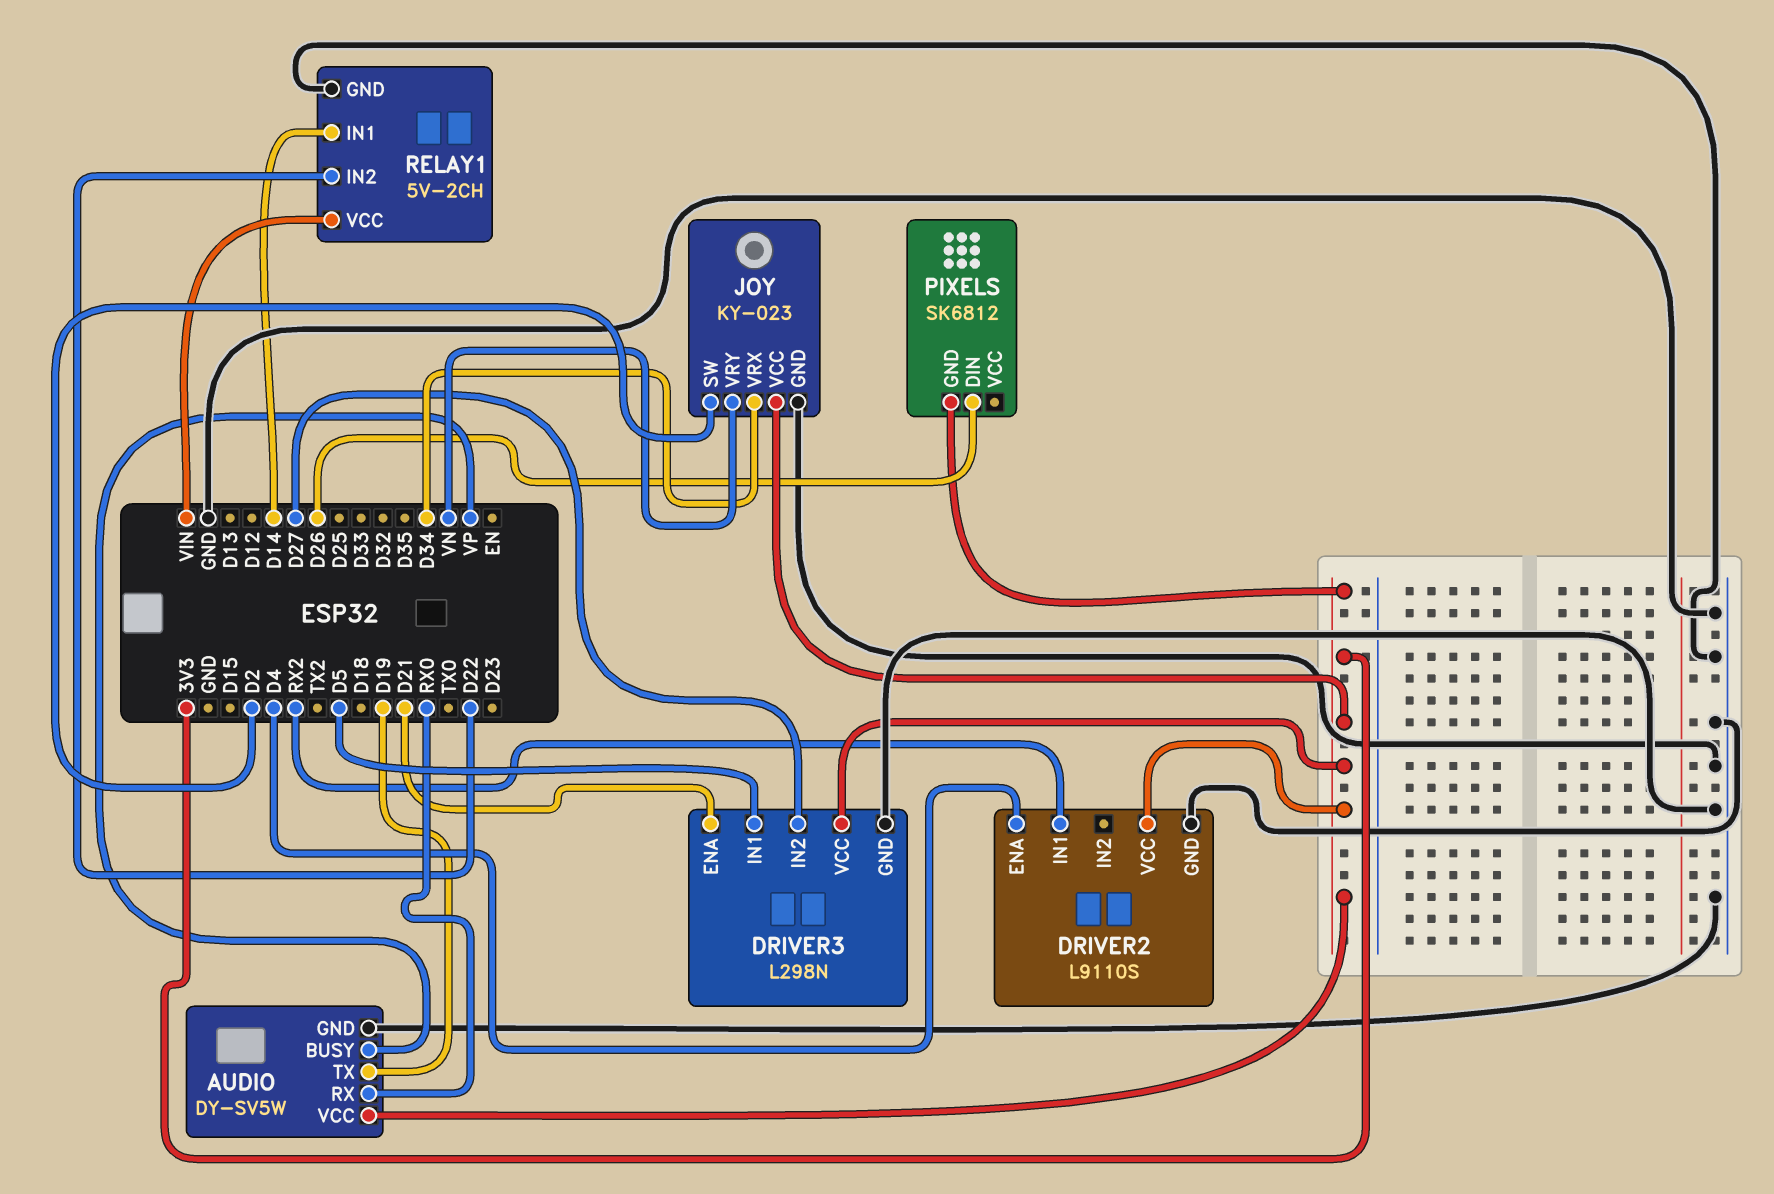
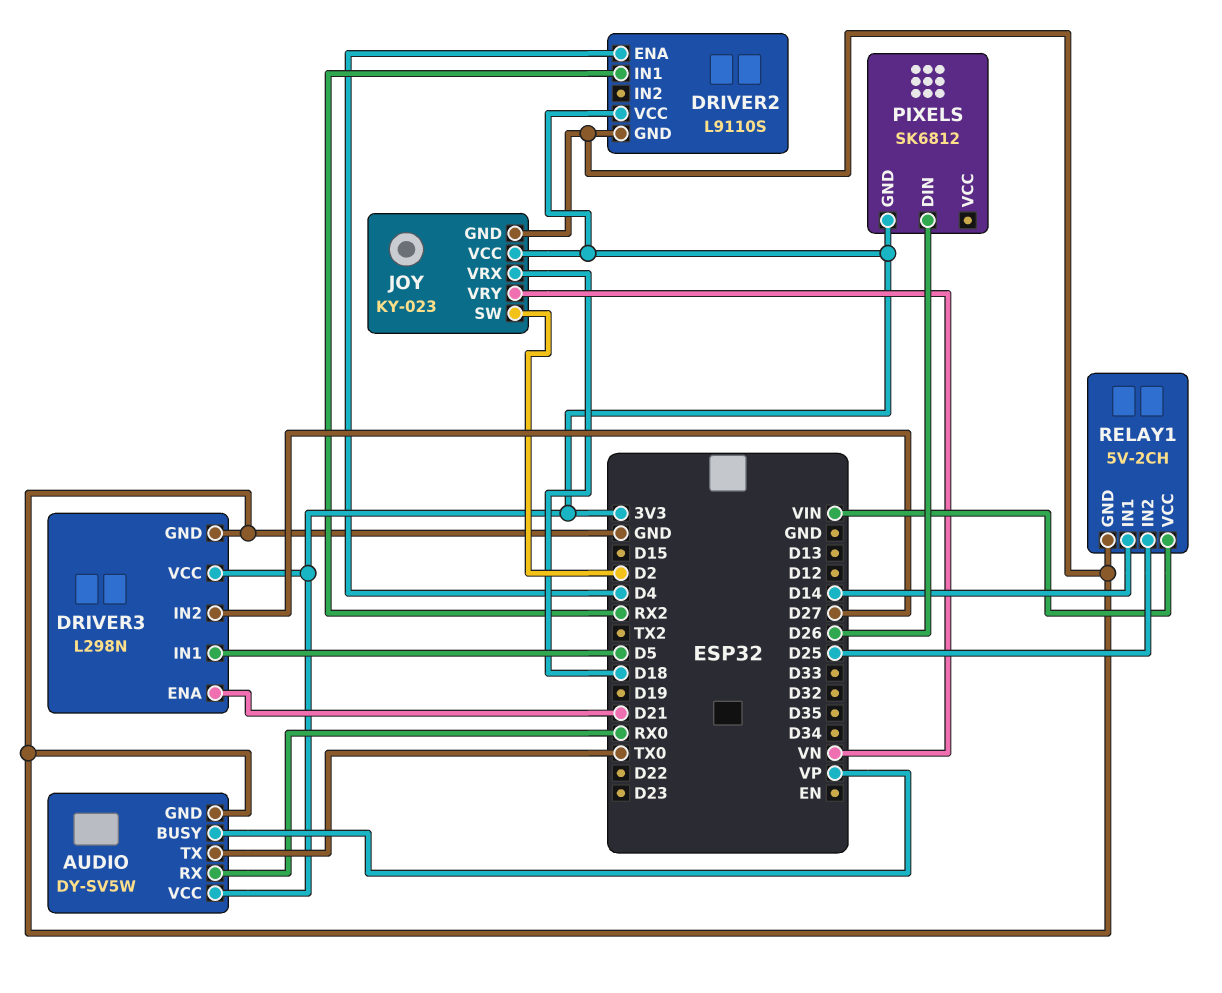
AUDIO pin TX: D19 -> TX0
JOY pin VRX: D34 -> D18
RELAY1 pin IN2: D22 -> D25

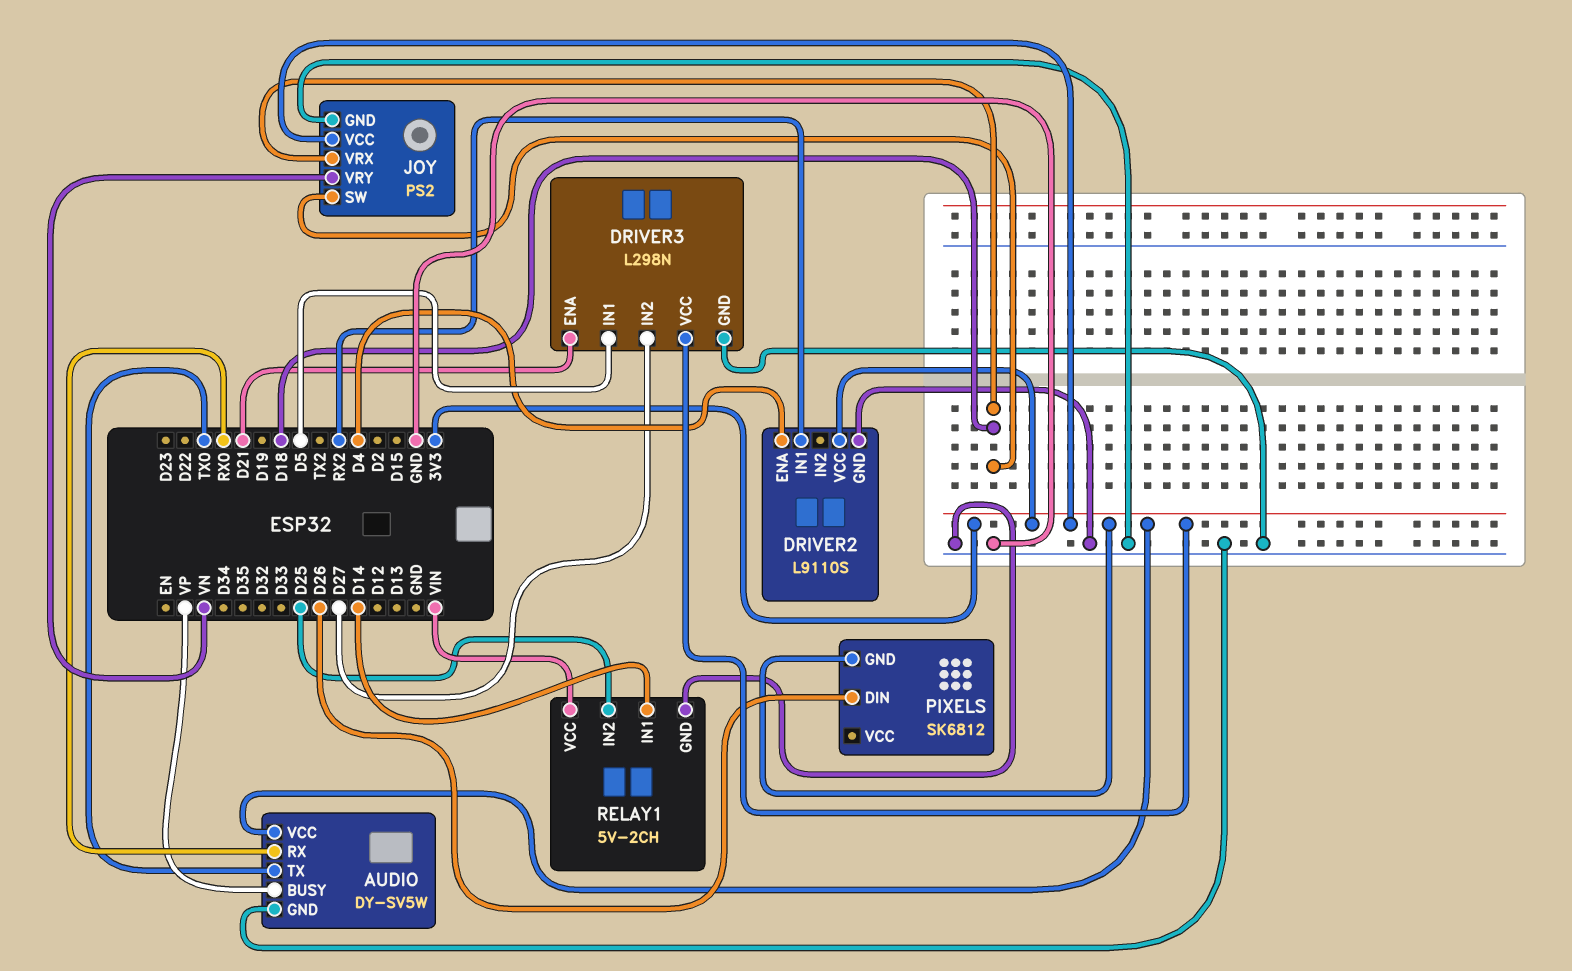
JOY: KY-023 -> PS2
JOY pin SW: D2 -> D18

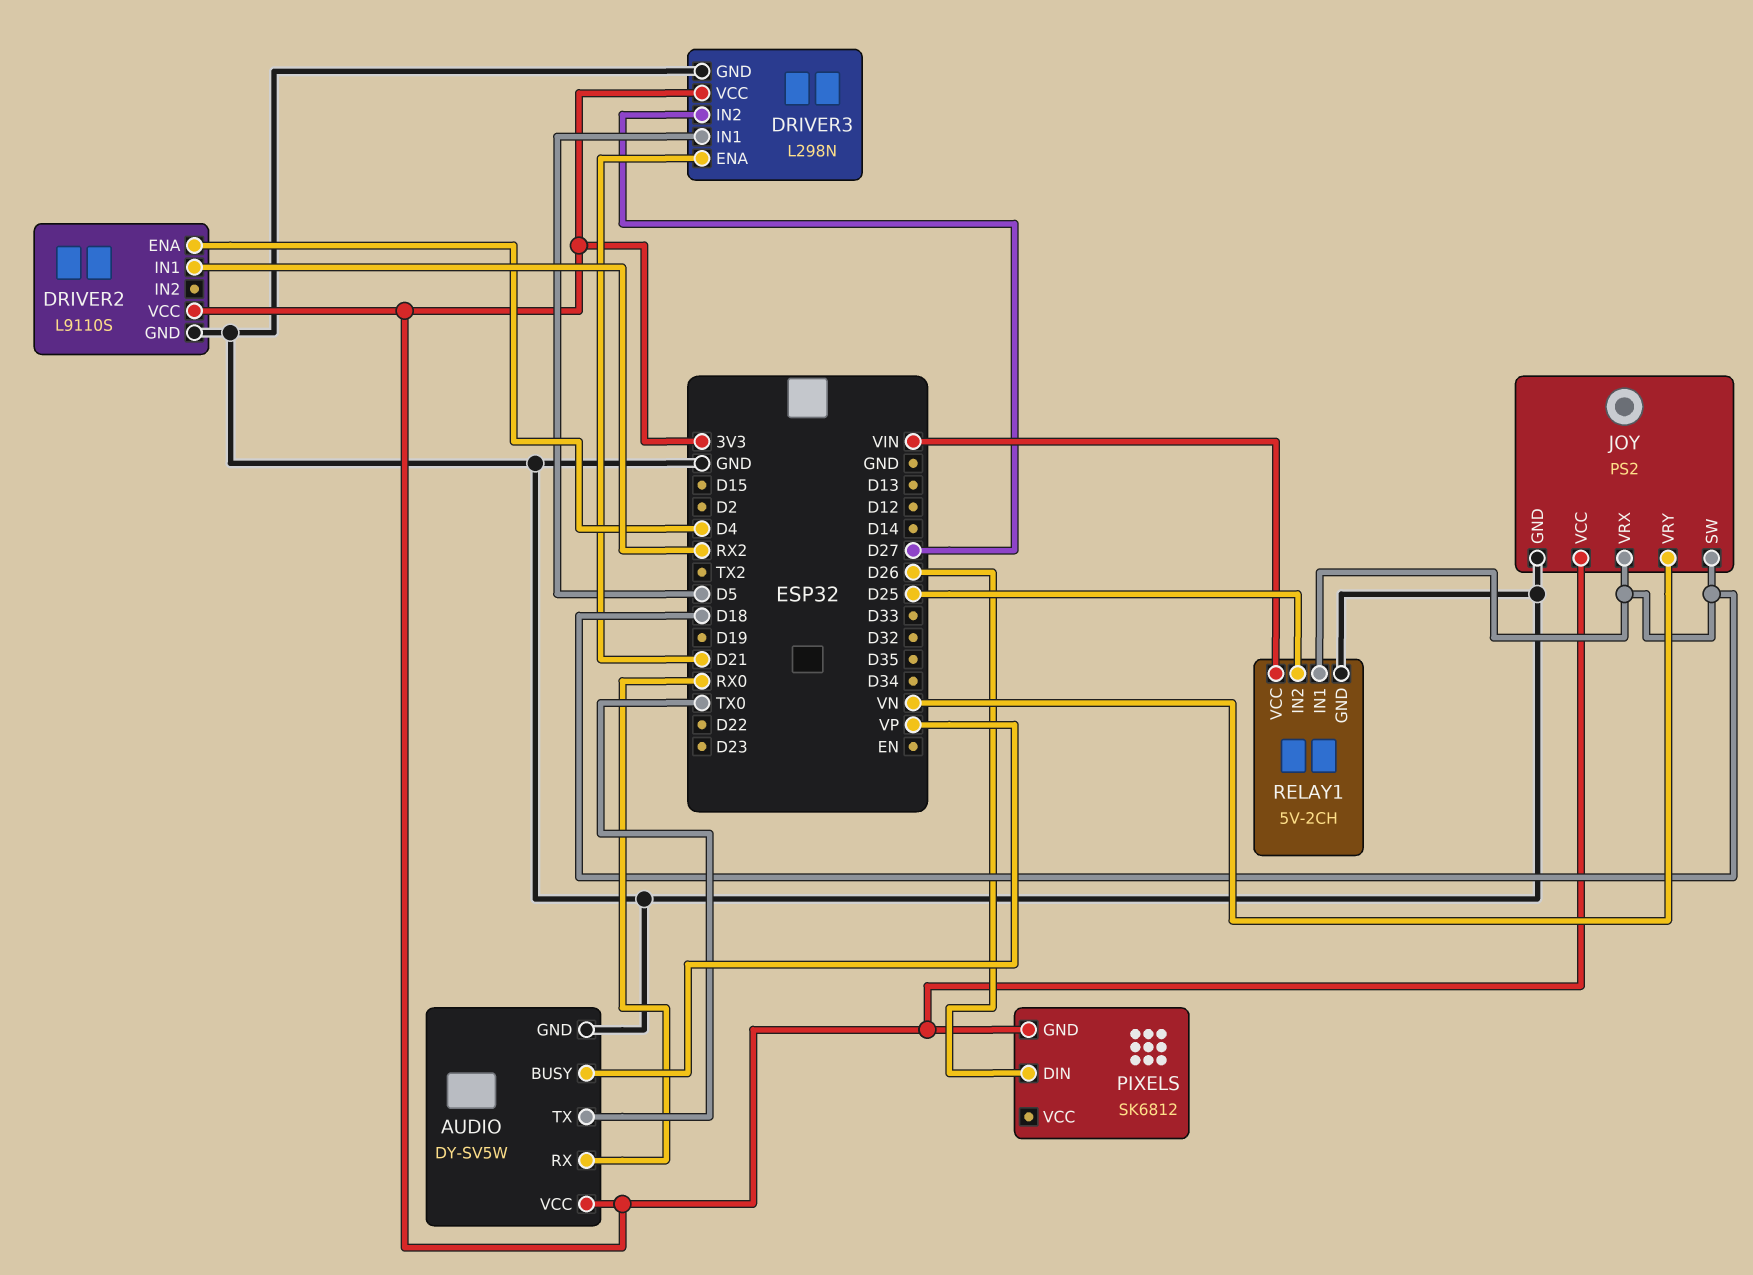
RELAY1 pin IN1: D14 -> D18

